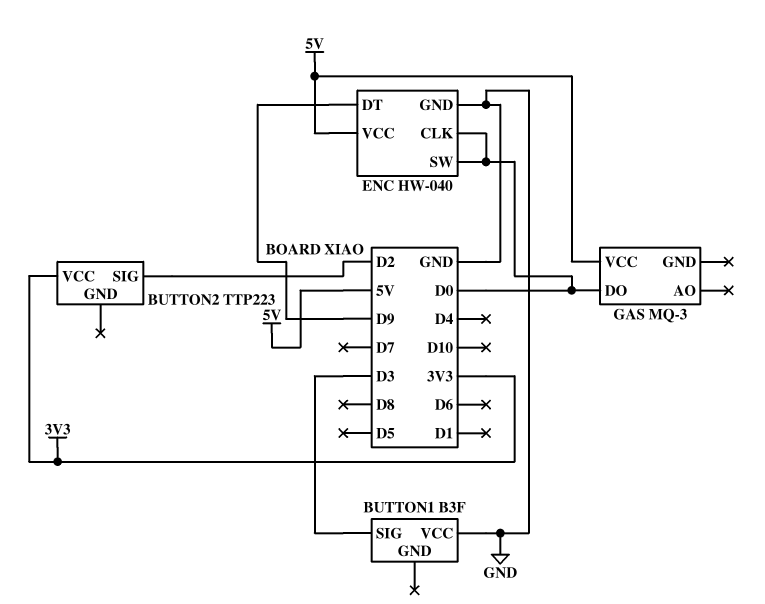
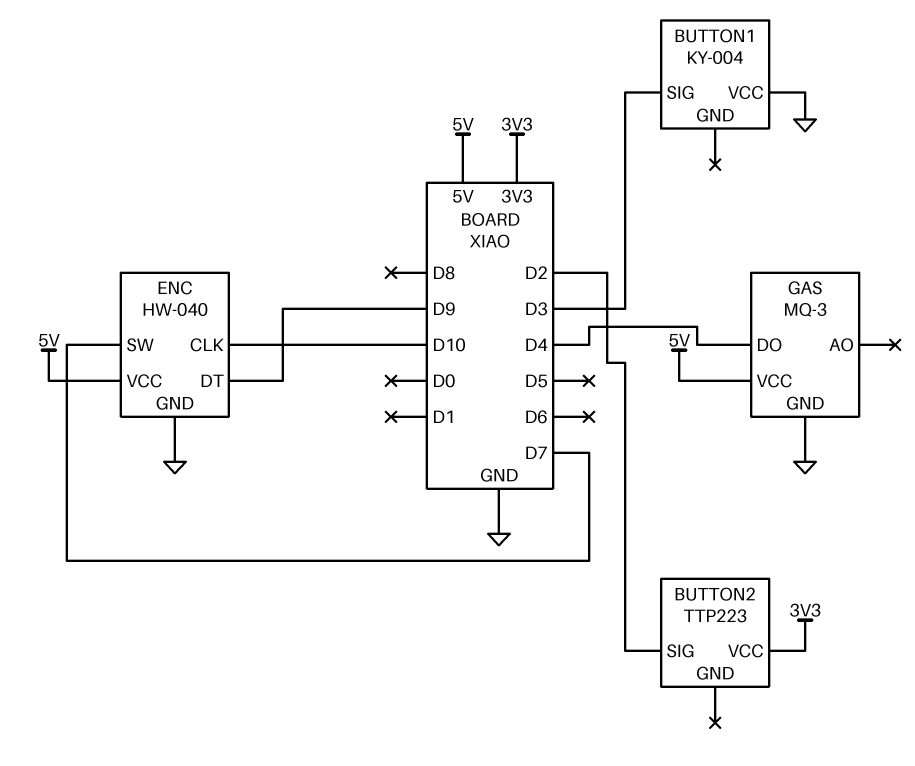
BUTTON1: B3F -> KY-004
ENC pin CLK: D0 -> D10
ENC pin SW: D0 -> D7
GAS pin DO: D0 -> D4
GAS pin GND: none -> GND

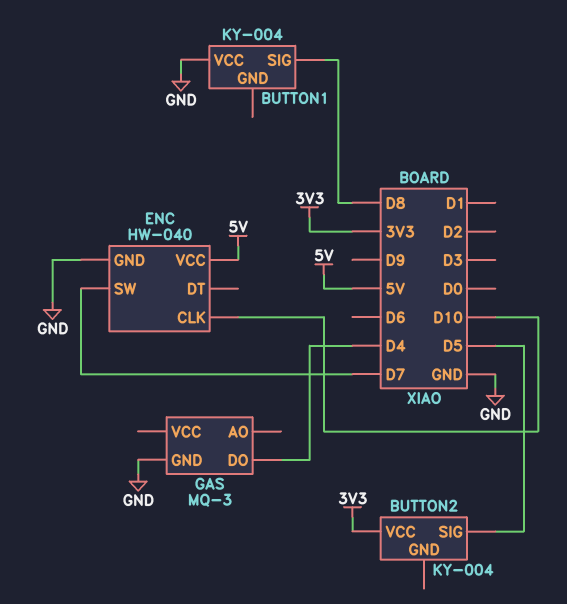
BUTTON1 pin SIG: D3 -> D8
BUTTON2: TTP223 -> KY-004
BUTTON2 pin SIG: D2 -> D5
ENC pin DT: D9 -> none
GAS pin VCC: 5V -> none

